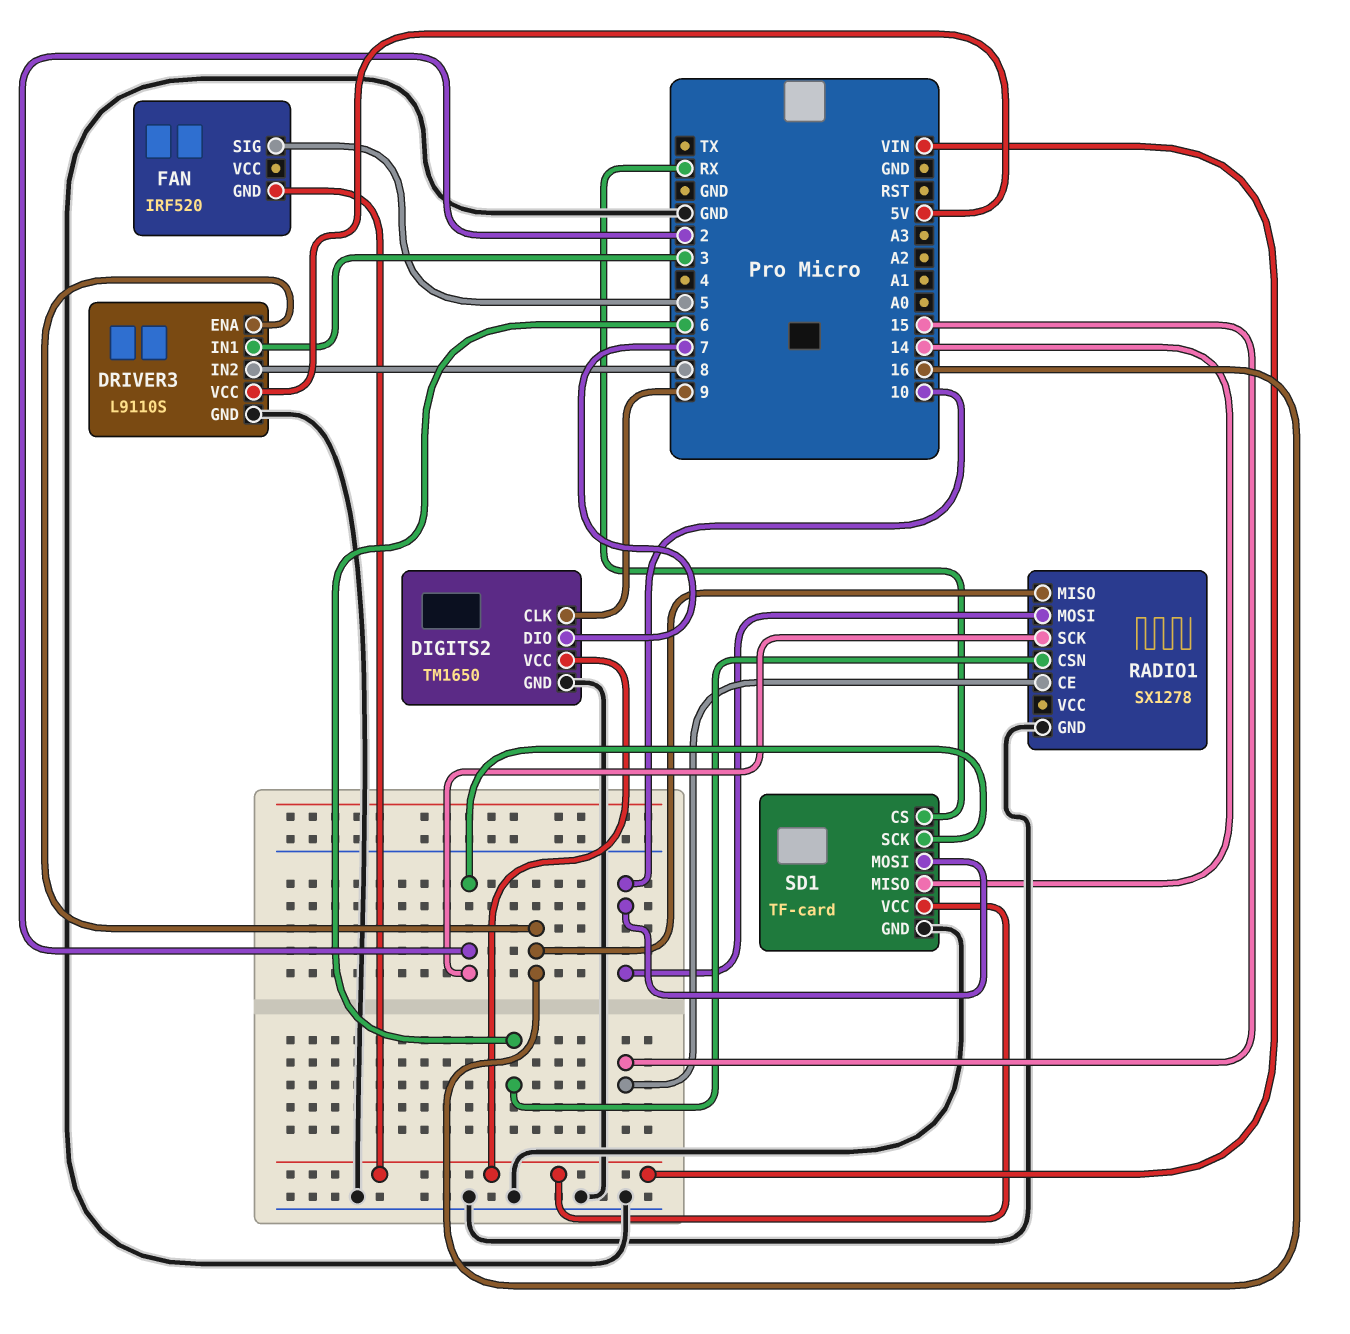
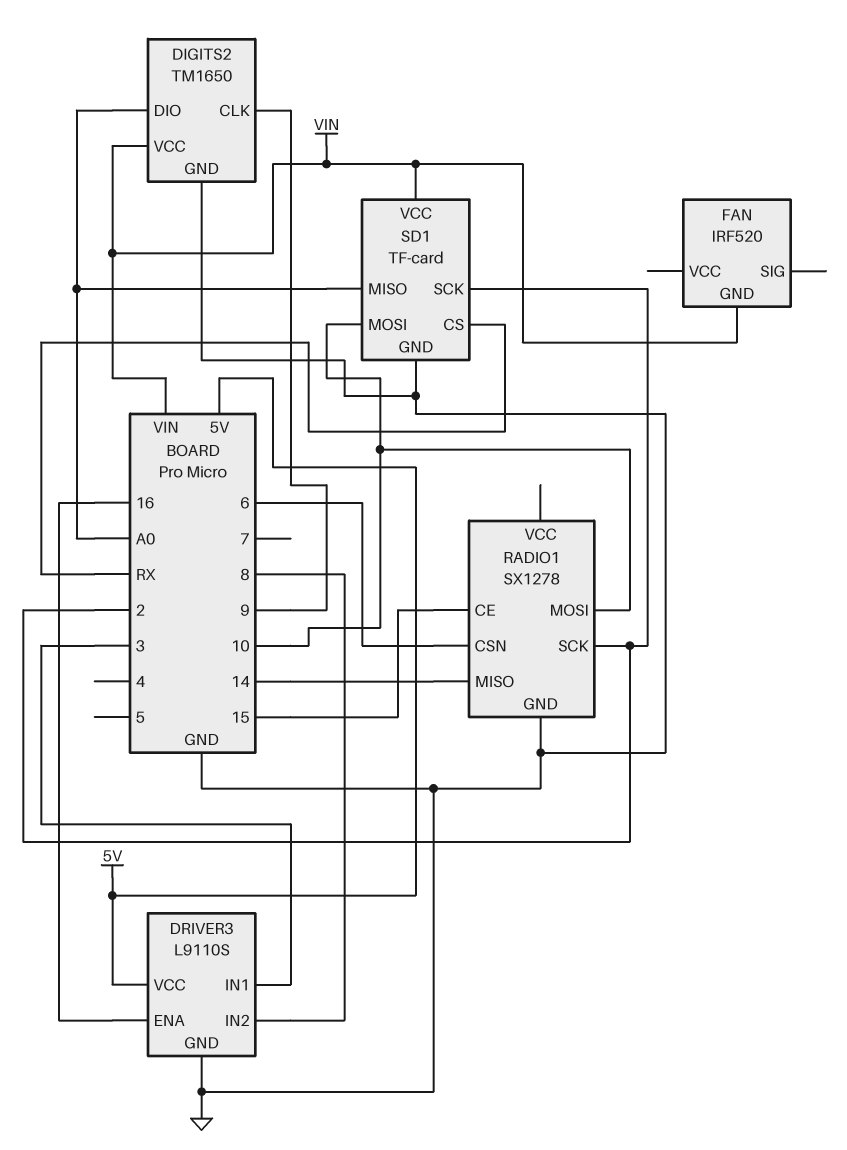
DIGITS2 pin DIO: 7 -> A0
FAN pin SIG: 5 -> none
RADIO1 pin MISO: 16 -> 14
SD1 pin MISO: 14 -> A0

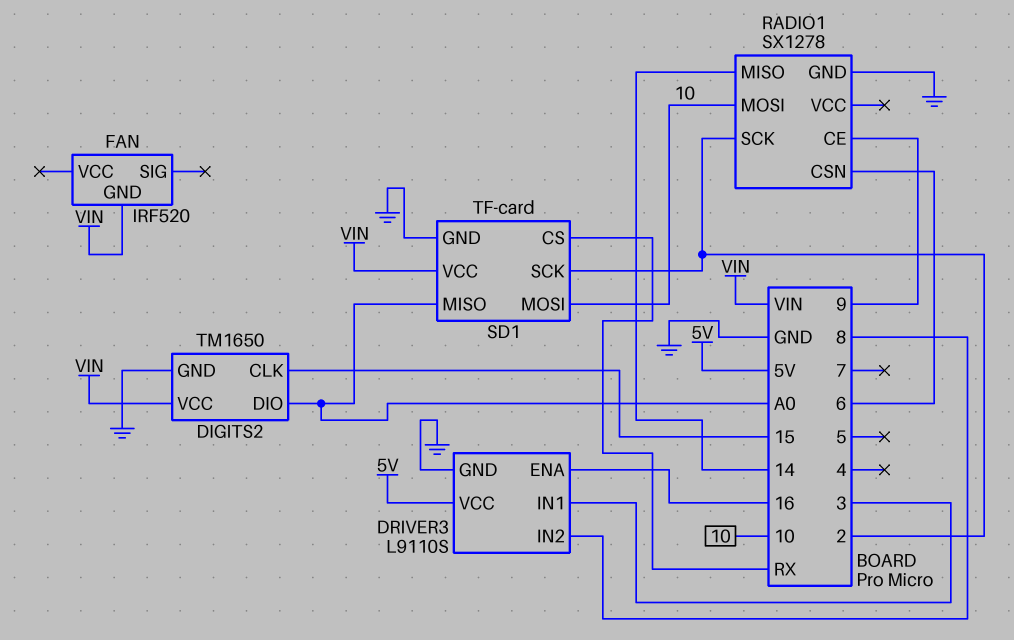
DIGITS2 pin CLK: 9 -> 15
RADIO1 pin CE: 15 -> 9

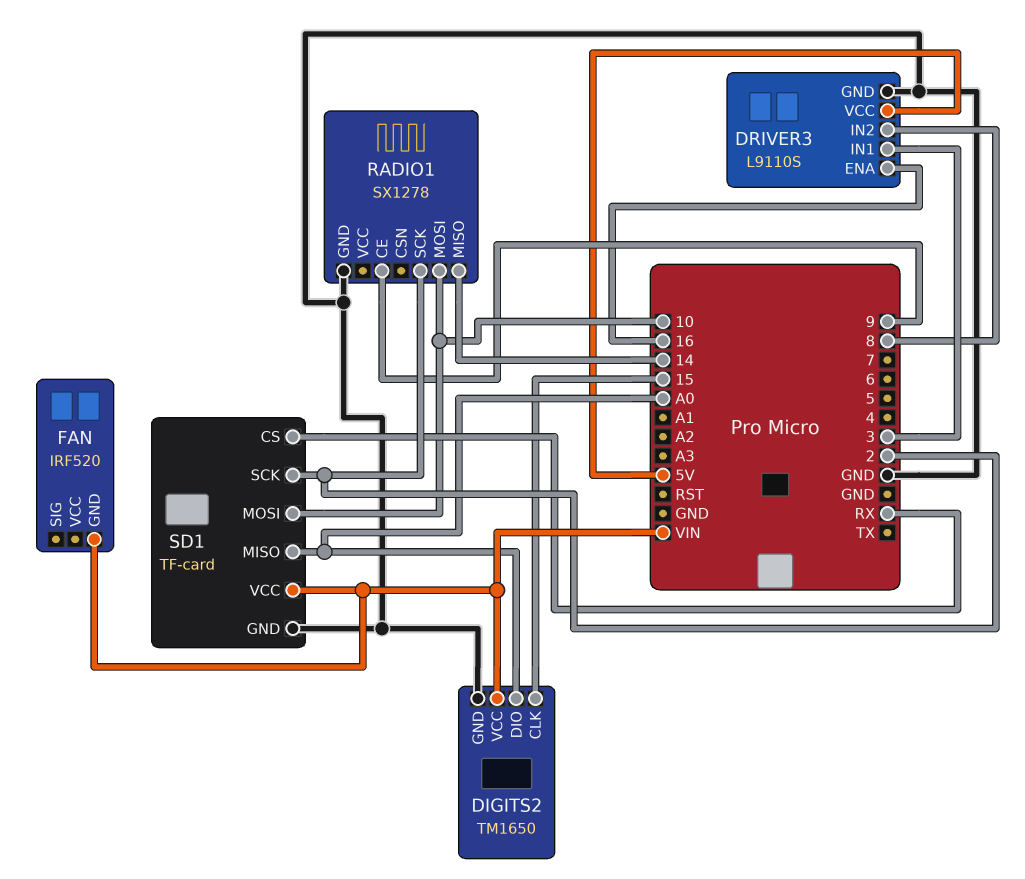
RADIO1 pin CSN: 6 -> none

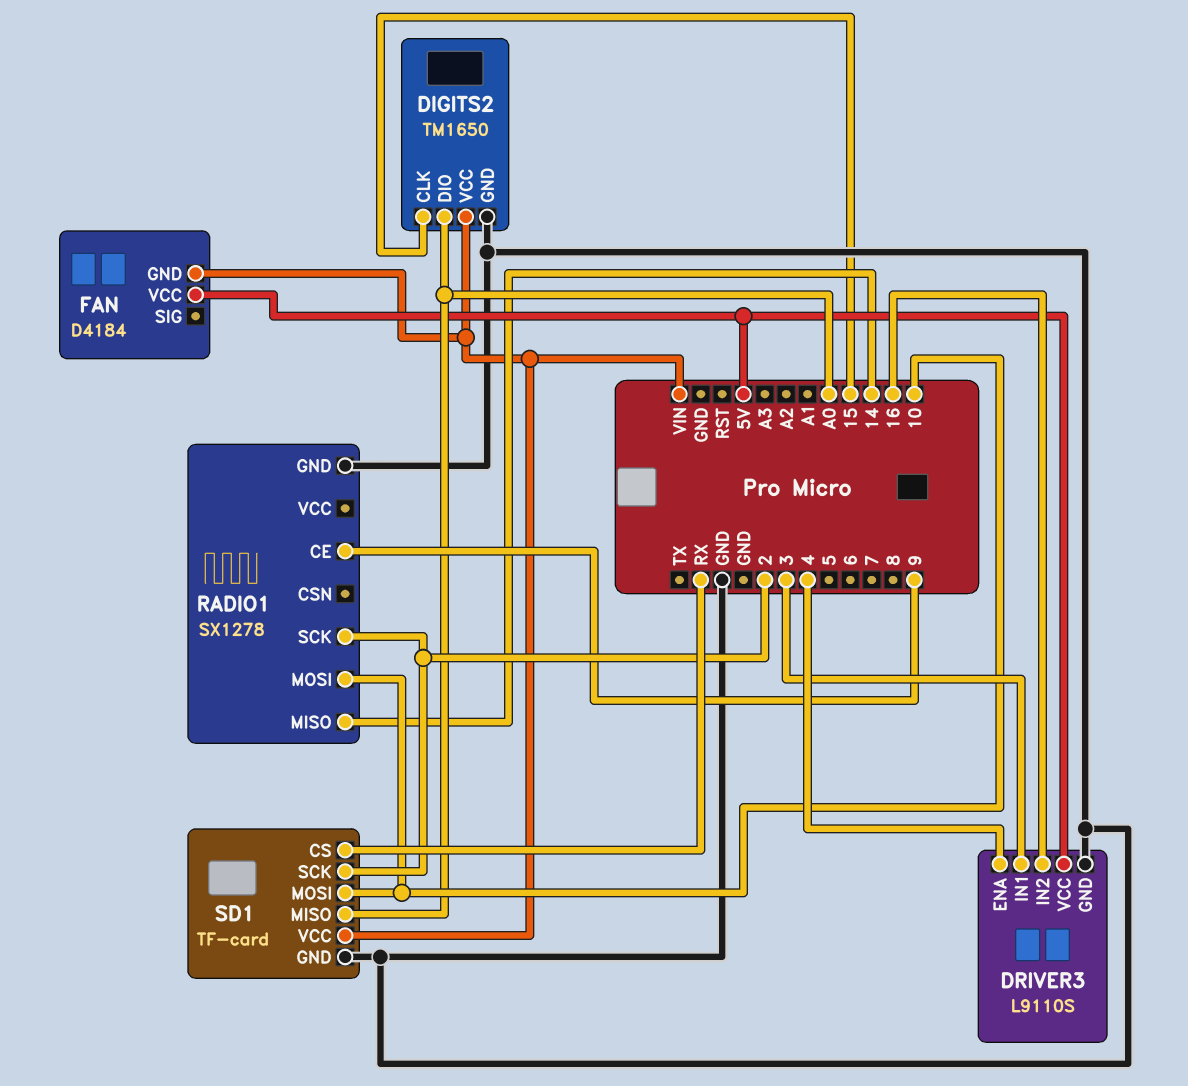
DRIVER3 pin ENA: 16 -> 4
DRIVER3 pin IN2: 8 -> 16
FAN: IRF520 -> D4184
FAN pin VCC: none -> 5V

